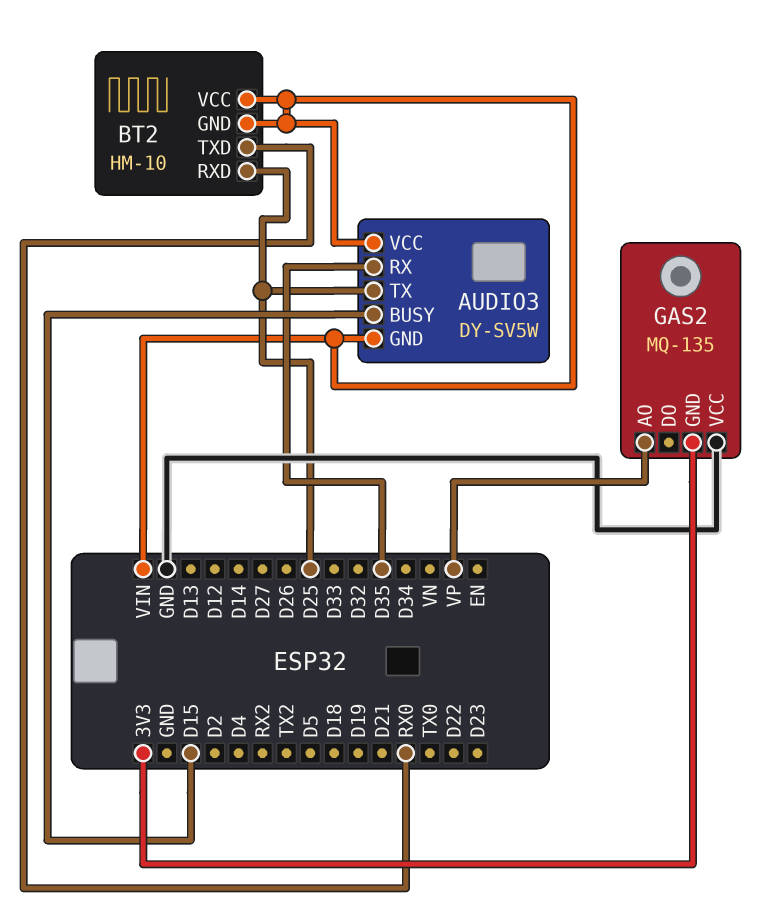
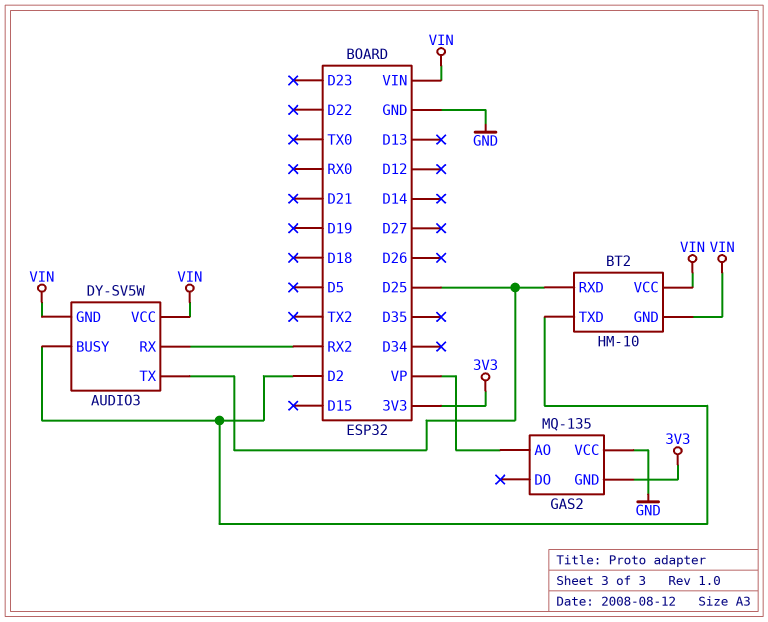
AUDIO3 pin BUSY: D15 -> D2
AUDIO3 pin RX: D35 -> RX2
BT2 pin TXD: RX0 -> D2

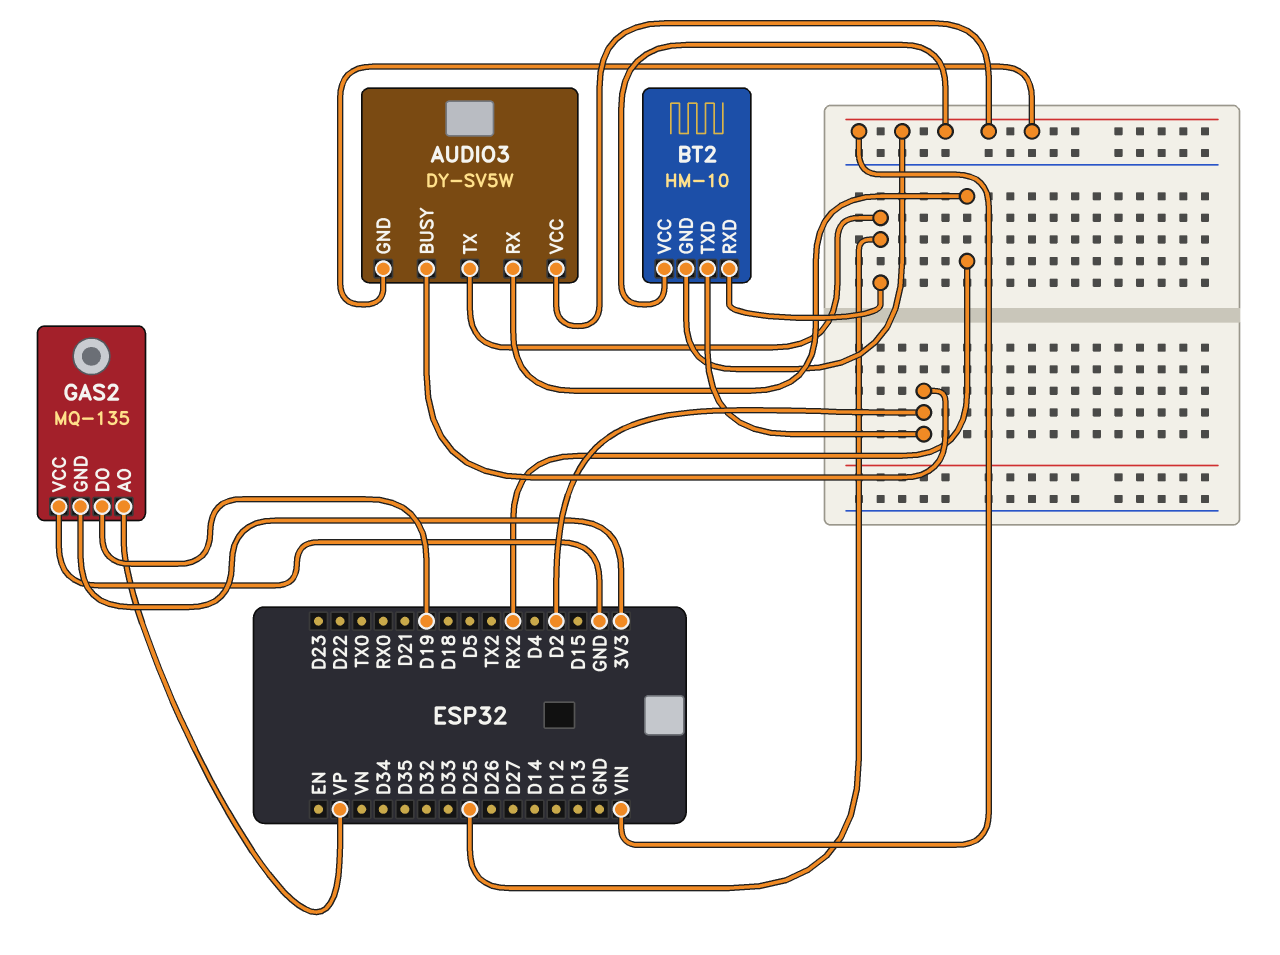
GAS2 pin DO: none -> D19

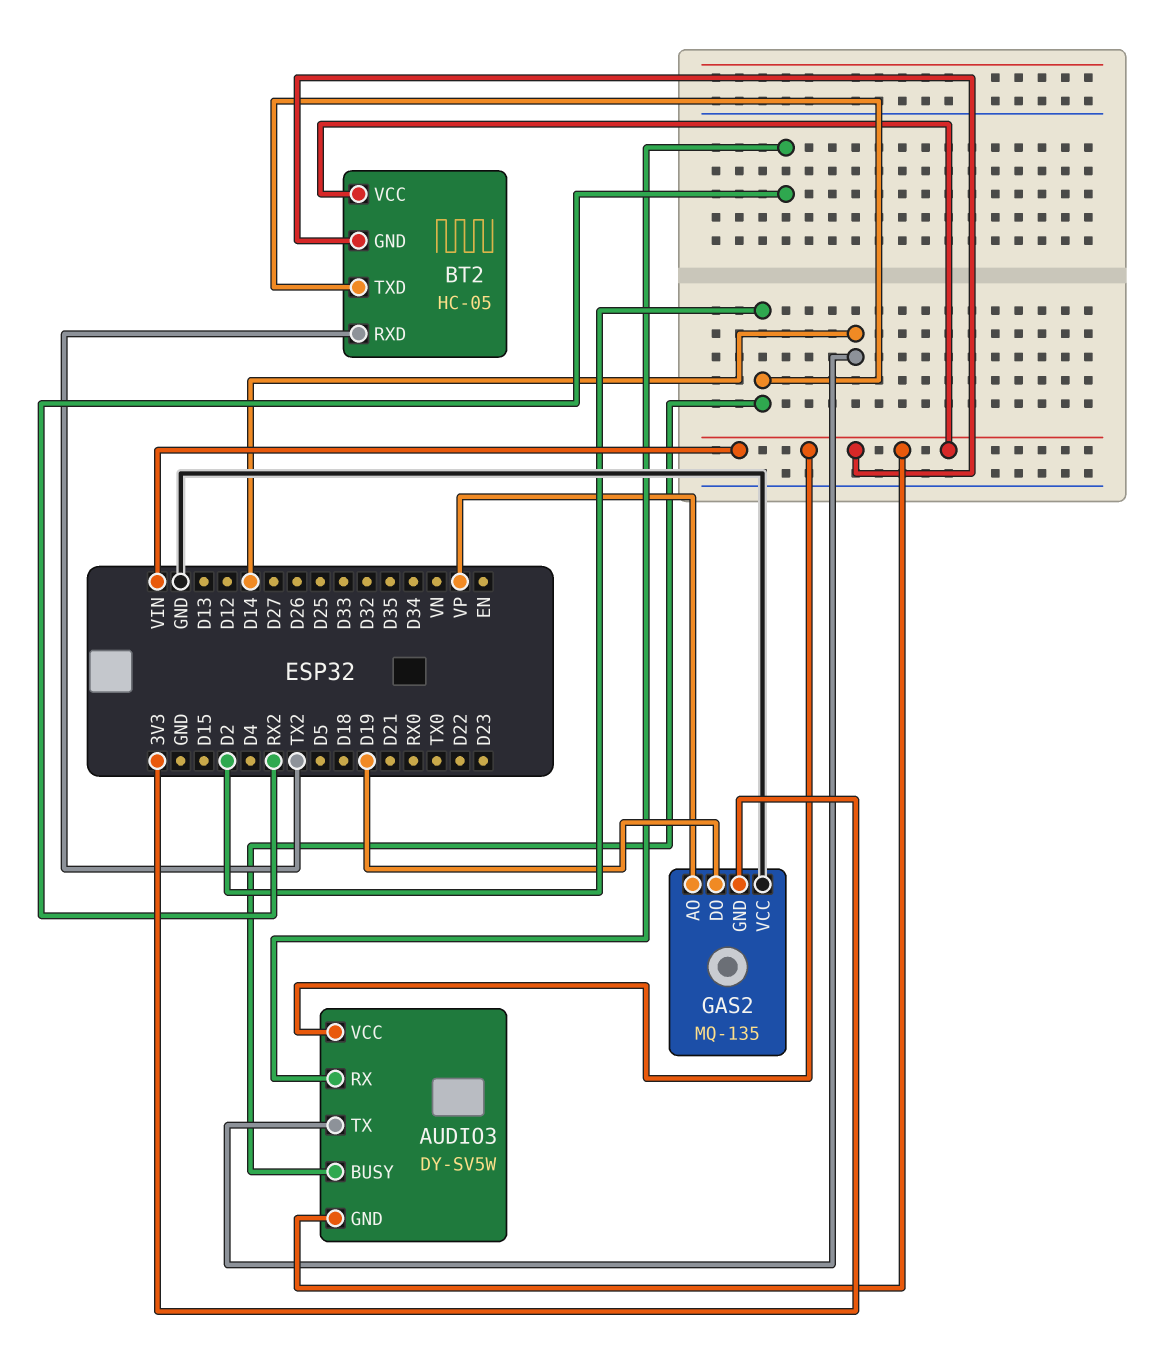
AUDIO3 pin TX: D25 -> D14
BT2: HM-10 -> HC-05
BT2 pin RXD: D25 -> TX2

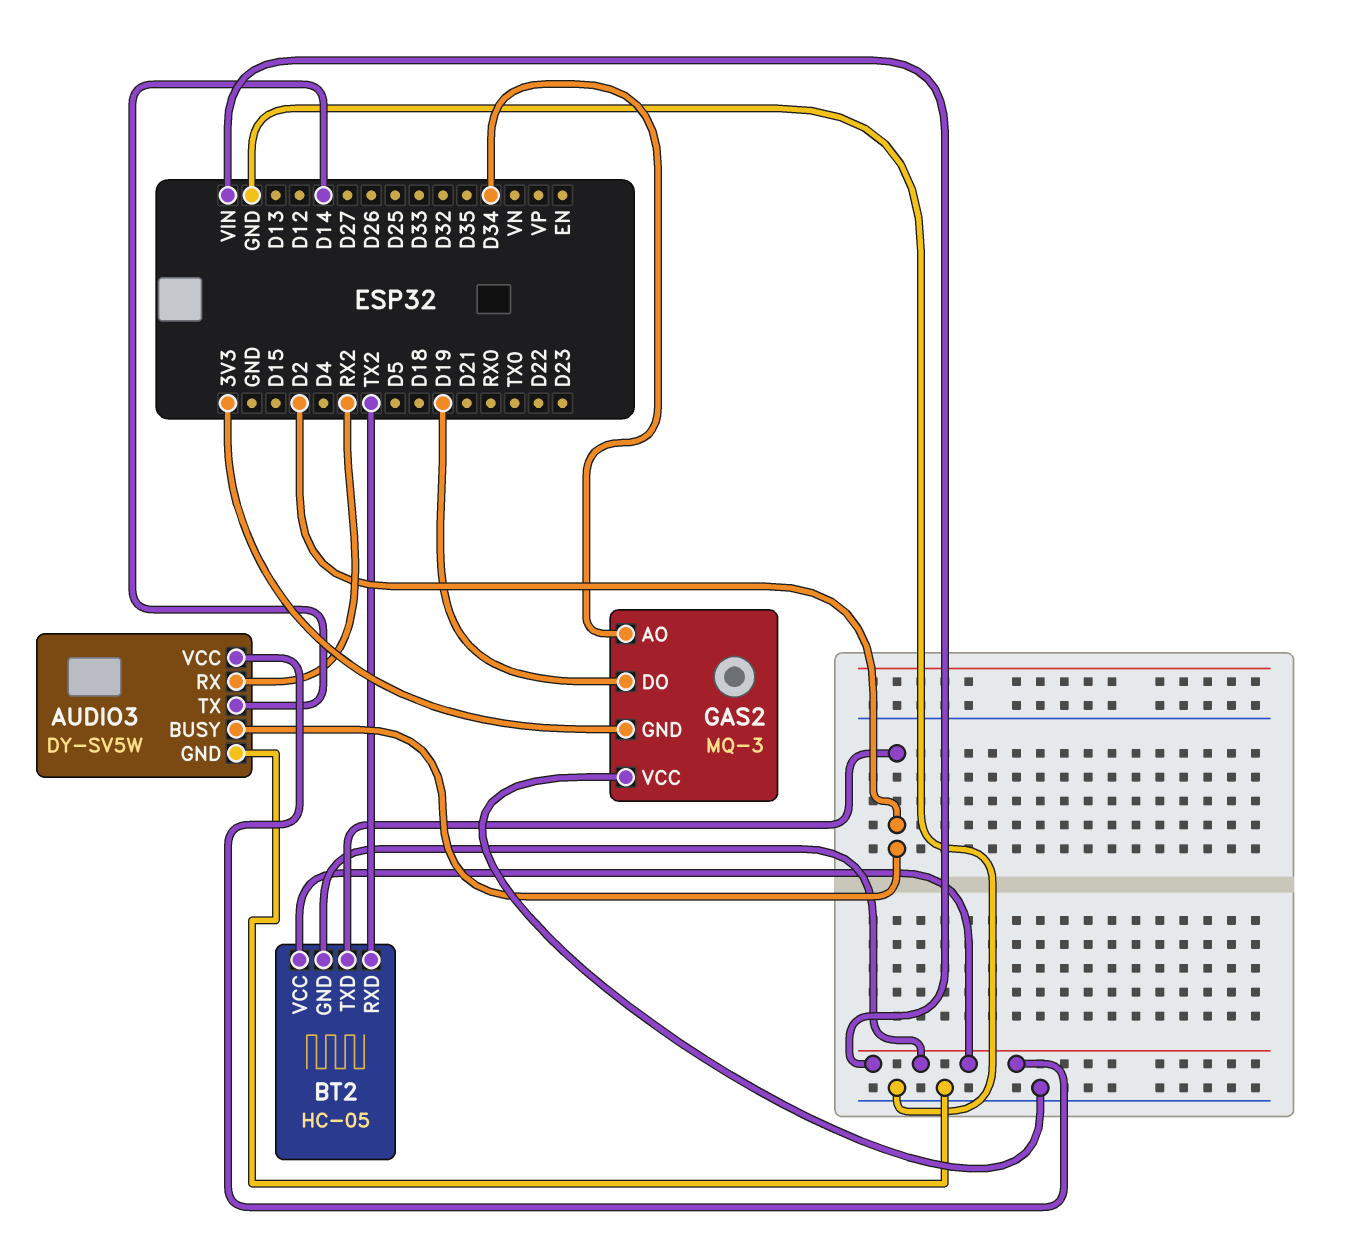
AUDIO3 pin GND: VIN -> GND
GAS2: MQ-135 -> MQ-3
GAS2 pin AO: VP -> D34

